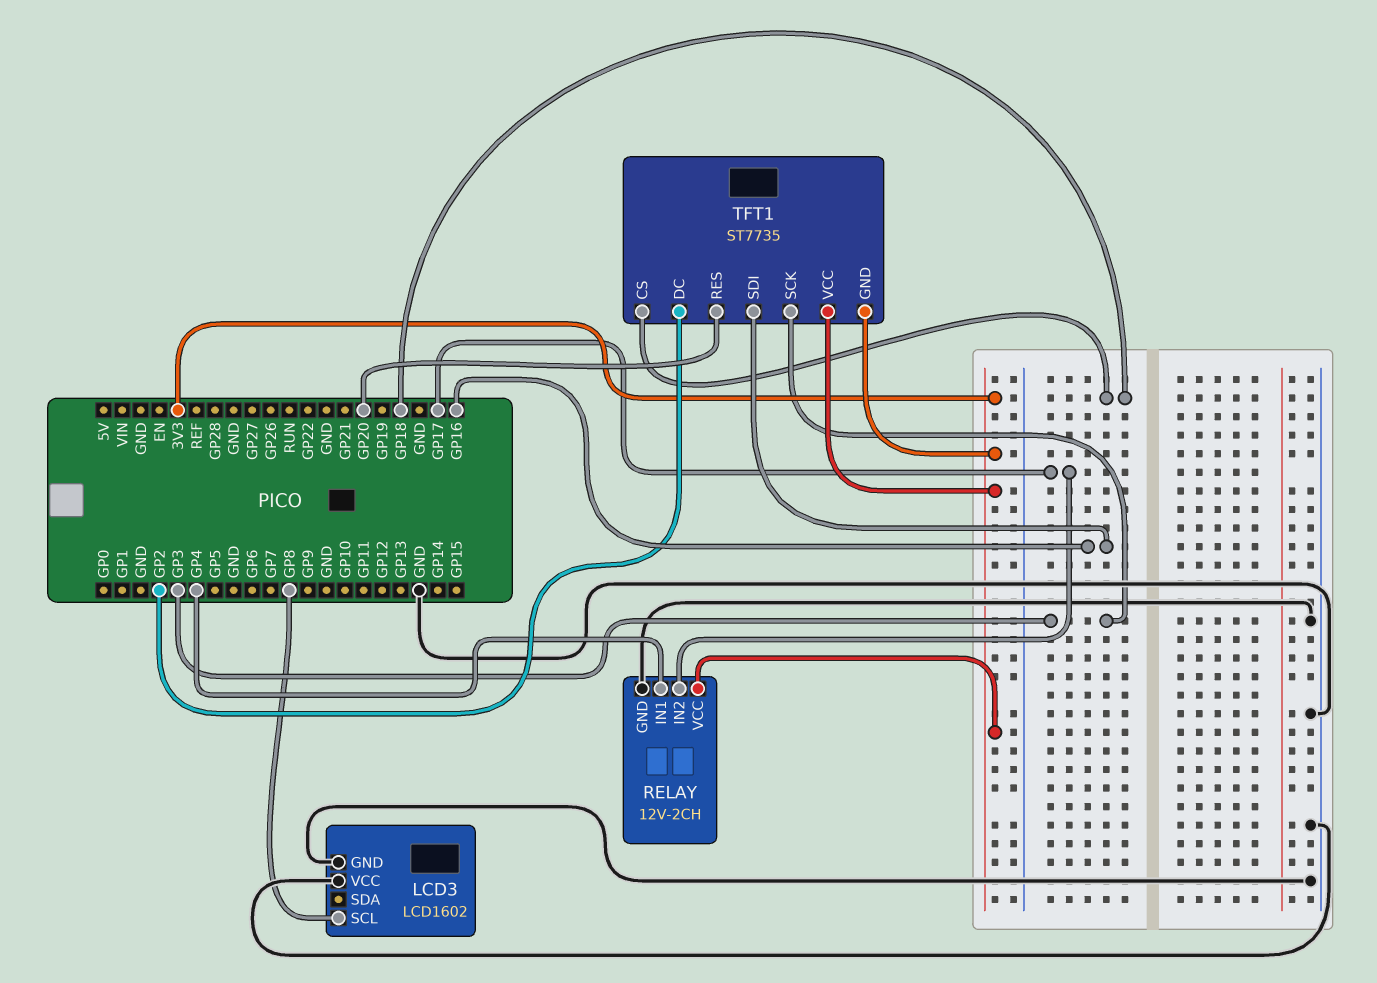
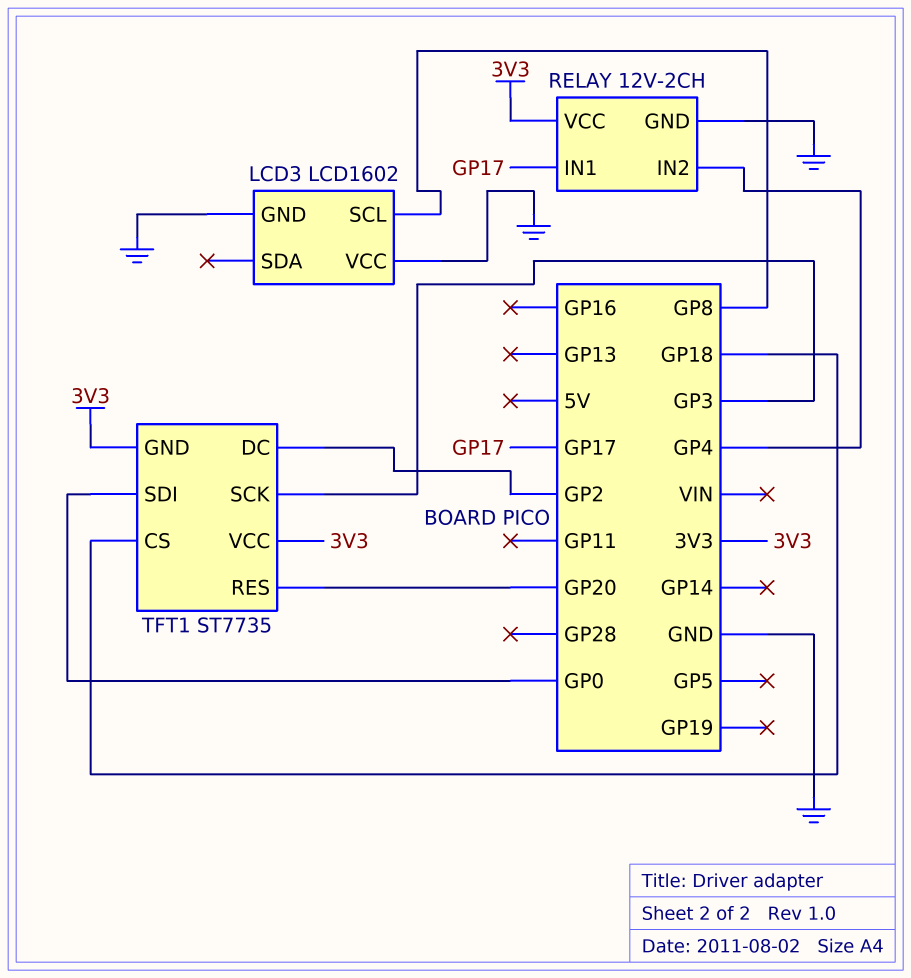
RELAY pin IN1: GP4 -> GP17
RELAY pin IN2: GP17 -> GP4
TFT1 pin SDI: GP16 -> GP0

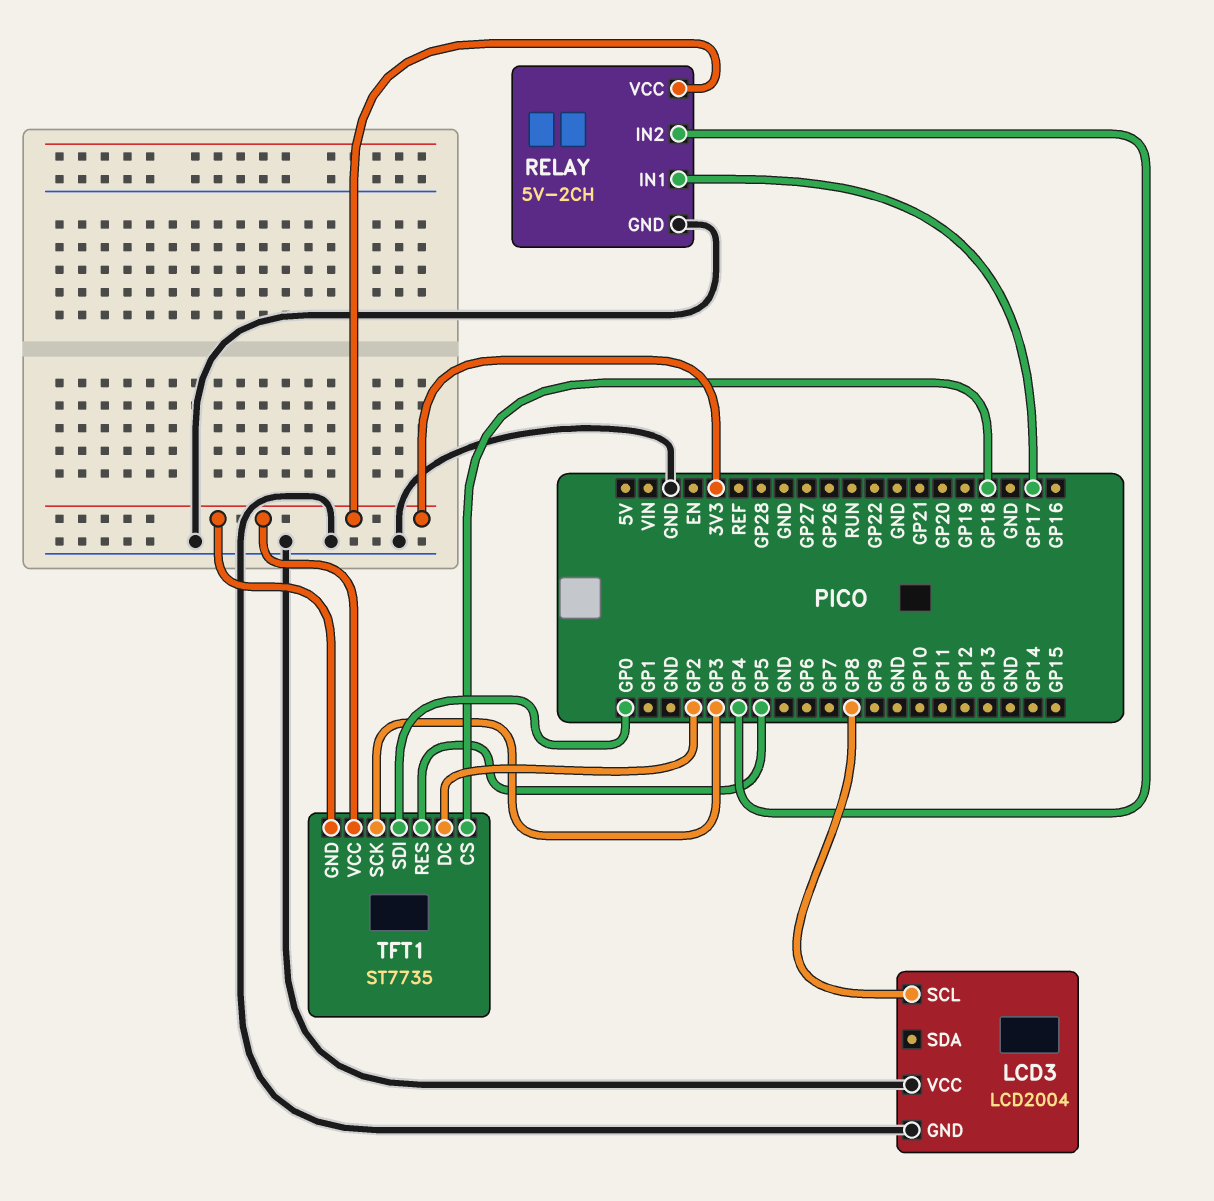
LCD3: LCD1602 -> LCD2004
RELAY: 12V-2CH -> 5V-2CH
TFT1 pin RES: GP20 -> GP5

